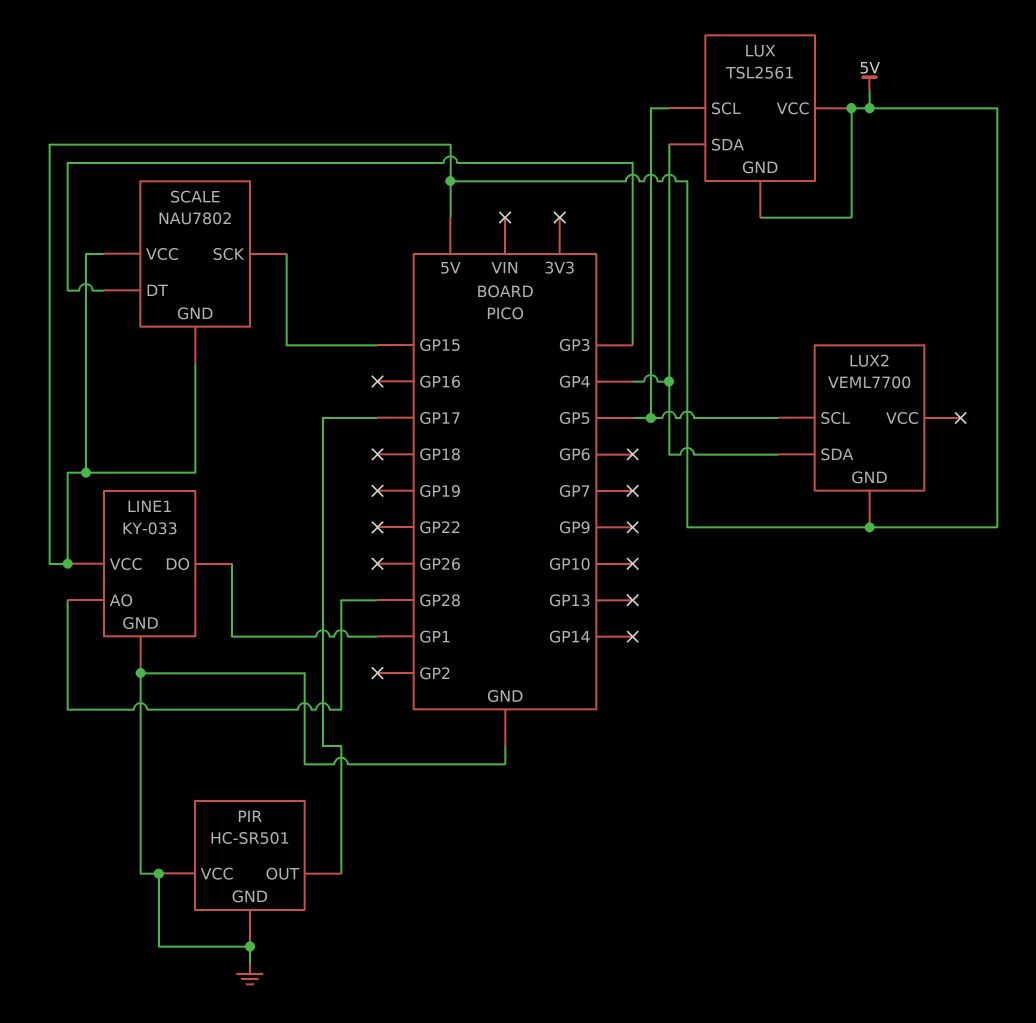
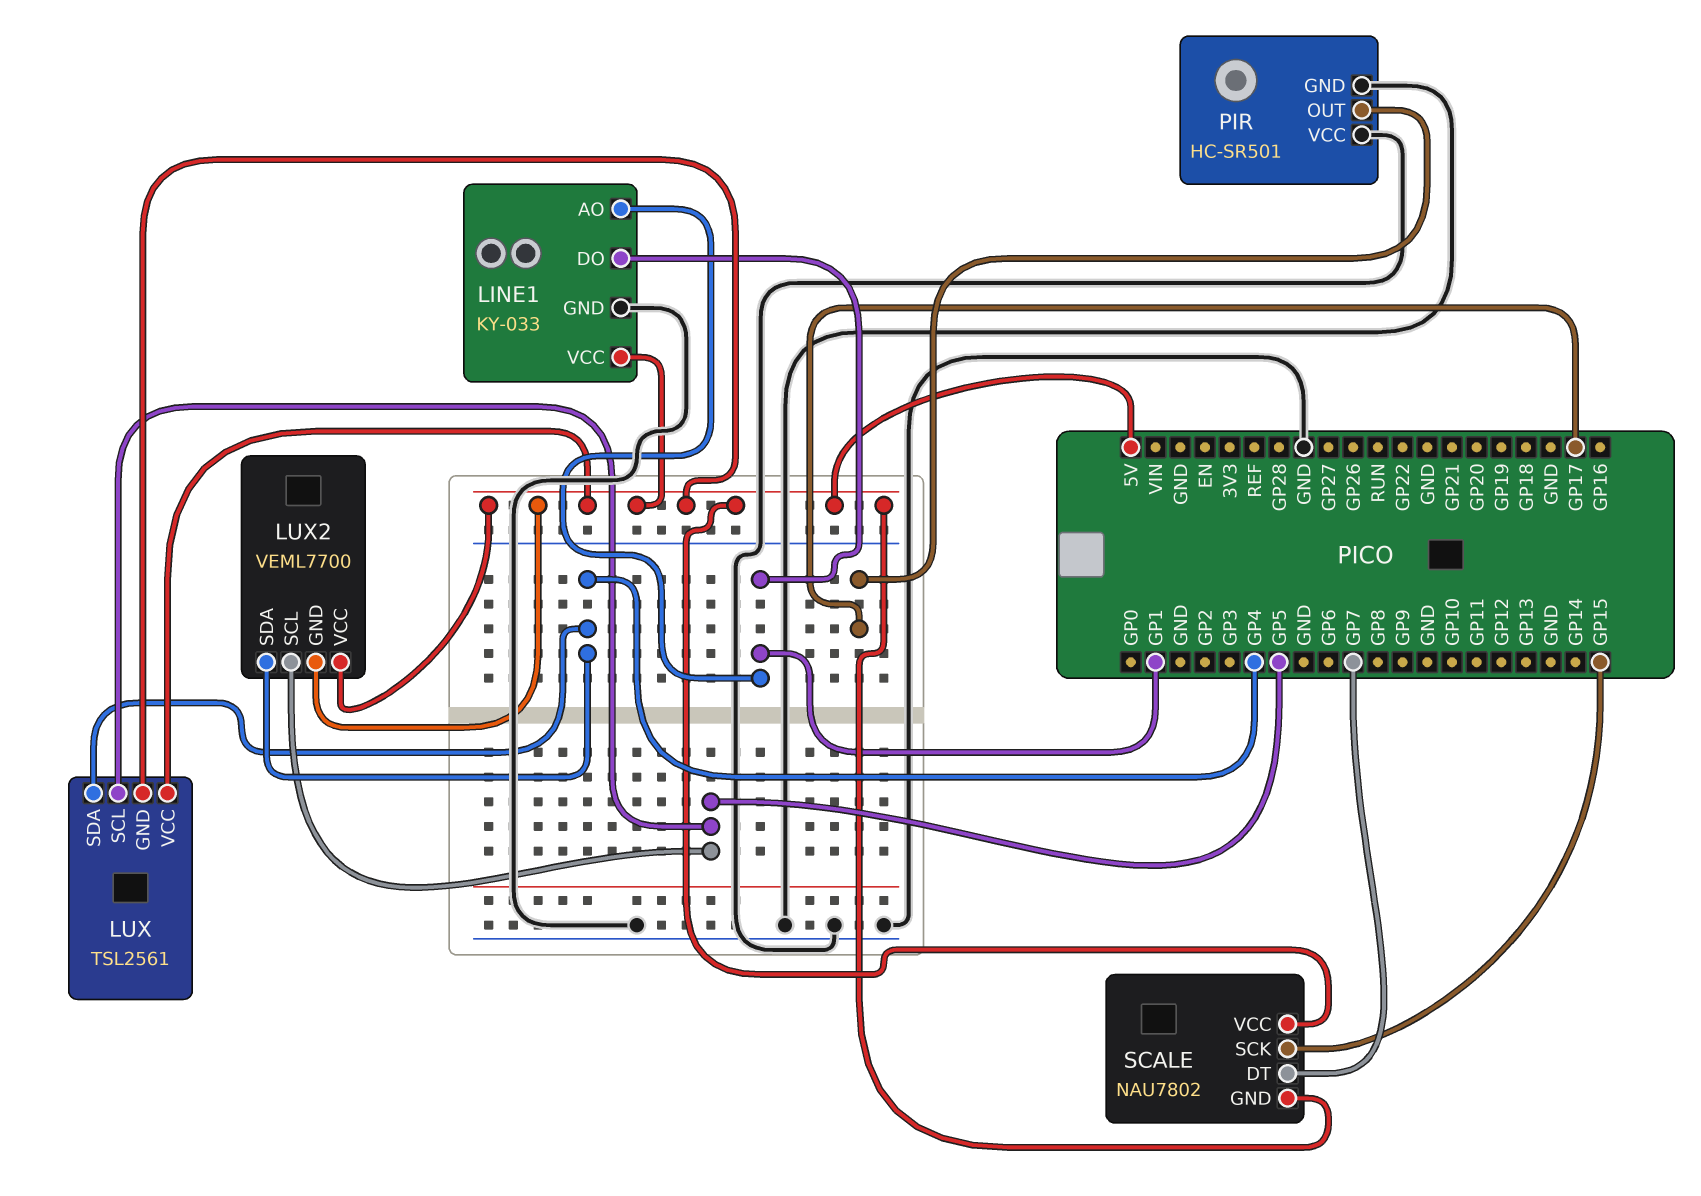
LINE1 pin AO: GP28 -> GP1
LUX2 pin VCC: none -> 5V
SCALE pin DT: GP3 -> GP7

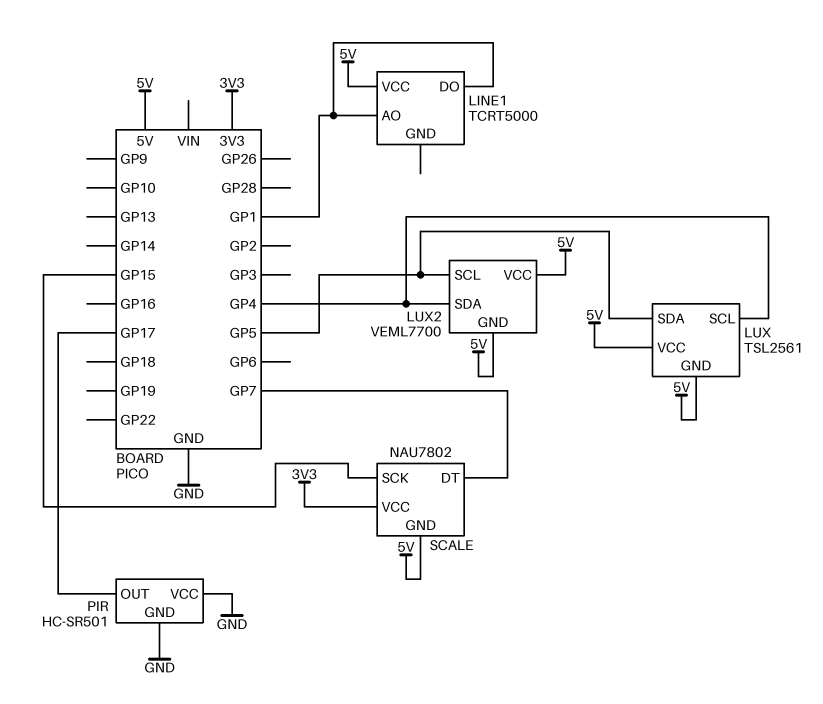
LINE1: KY-033 -> TCRT5000
LINE1 pin GND: GND -> none
LUX pin SCL: GP5 -> GP4
LUX pin SDA: GP4 -> GP5
SCALE pin VCC: 5V -> 3V3

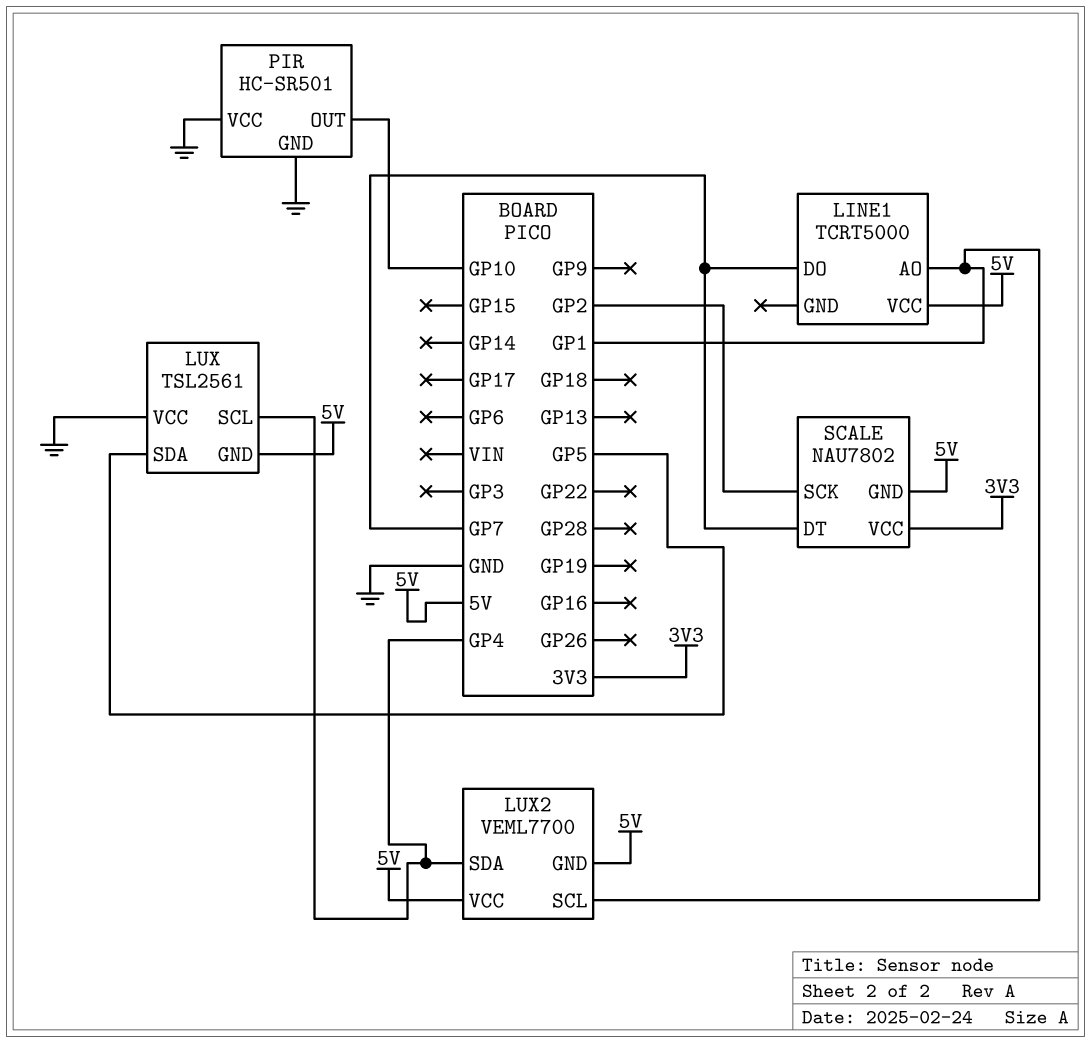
LINE1 pin DO: GP1 -> GP7
LUX pin VCC: 5V -> GND
LUX2 pin SCL: GP5 -> GP1
PIR pin OUT: GP17 -> GP10
SCALE pin SCK: GP15 -> GP2

